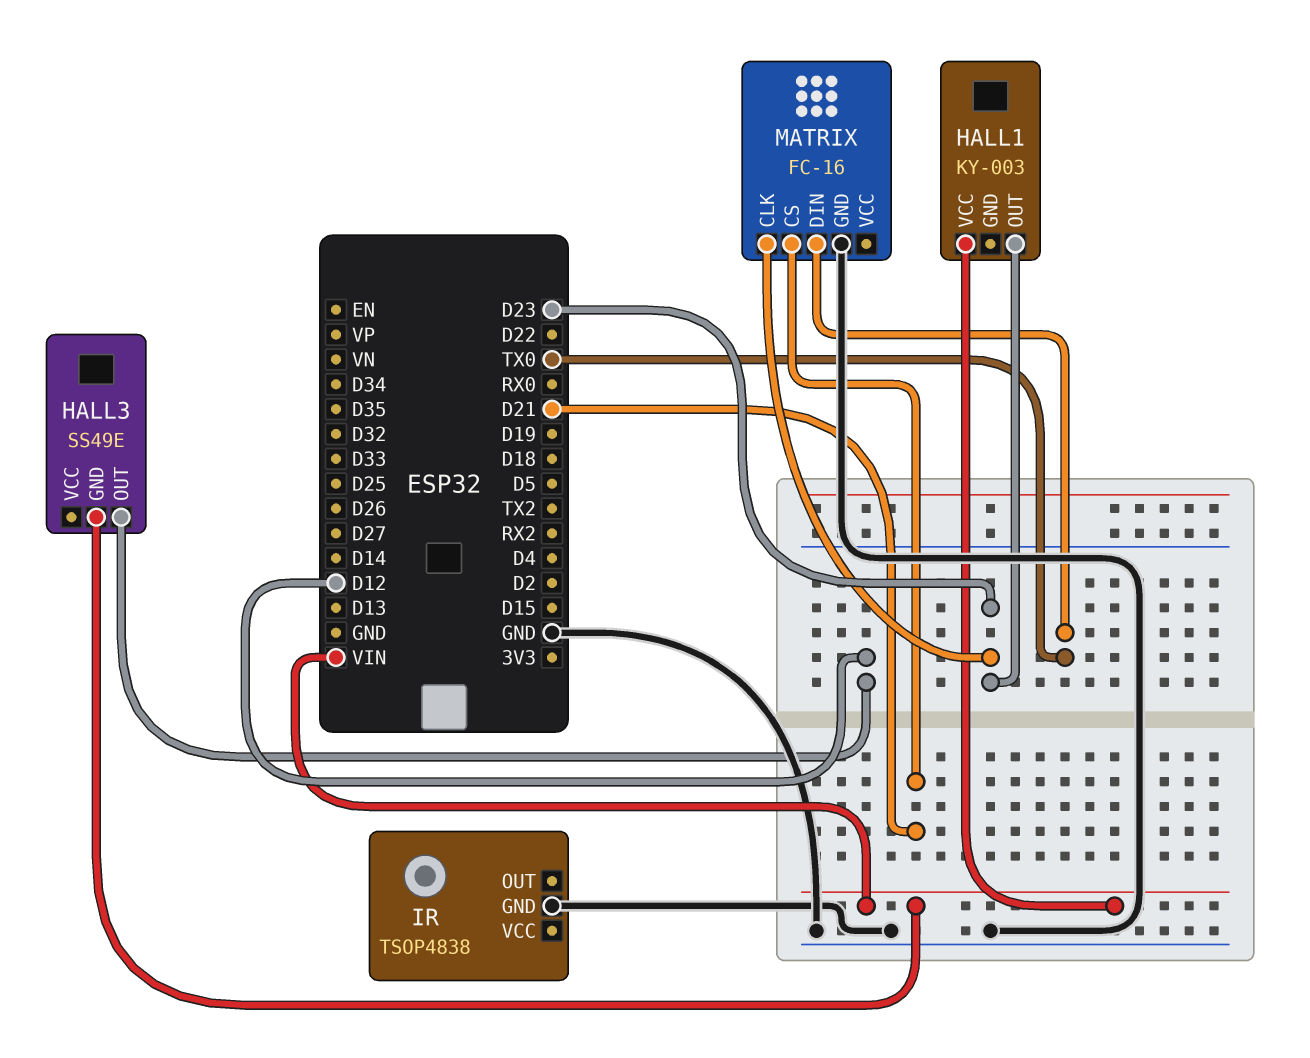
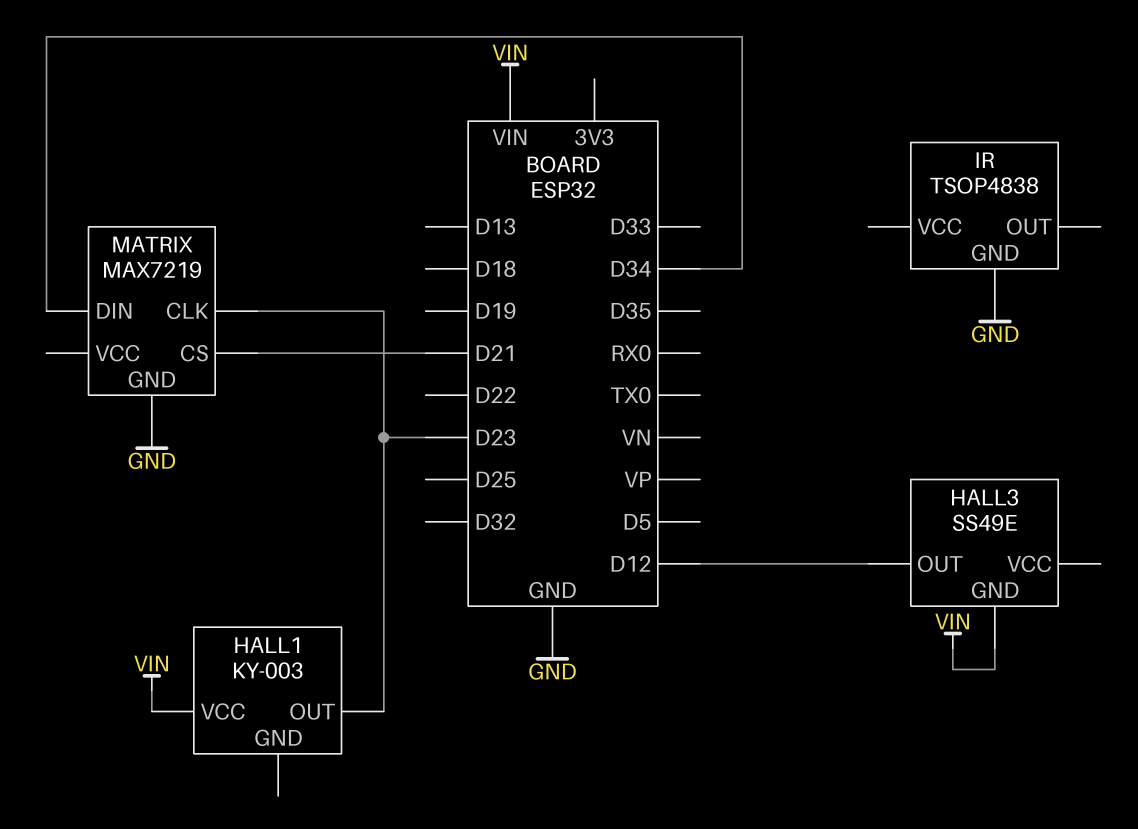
MATRIX: FC-16 -> MAX7219
MATRIX pin DIN: TX0 -> D34

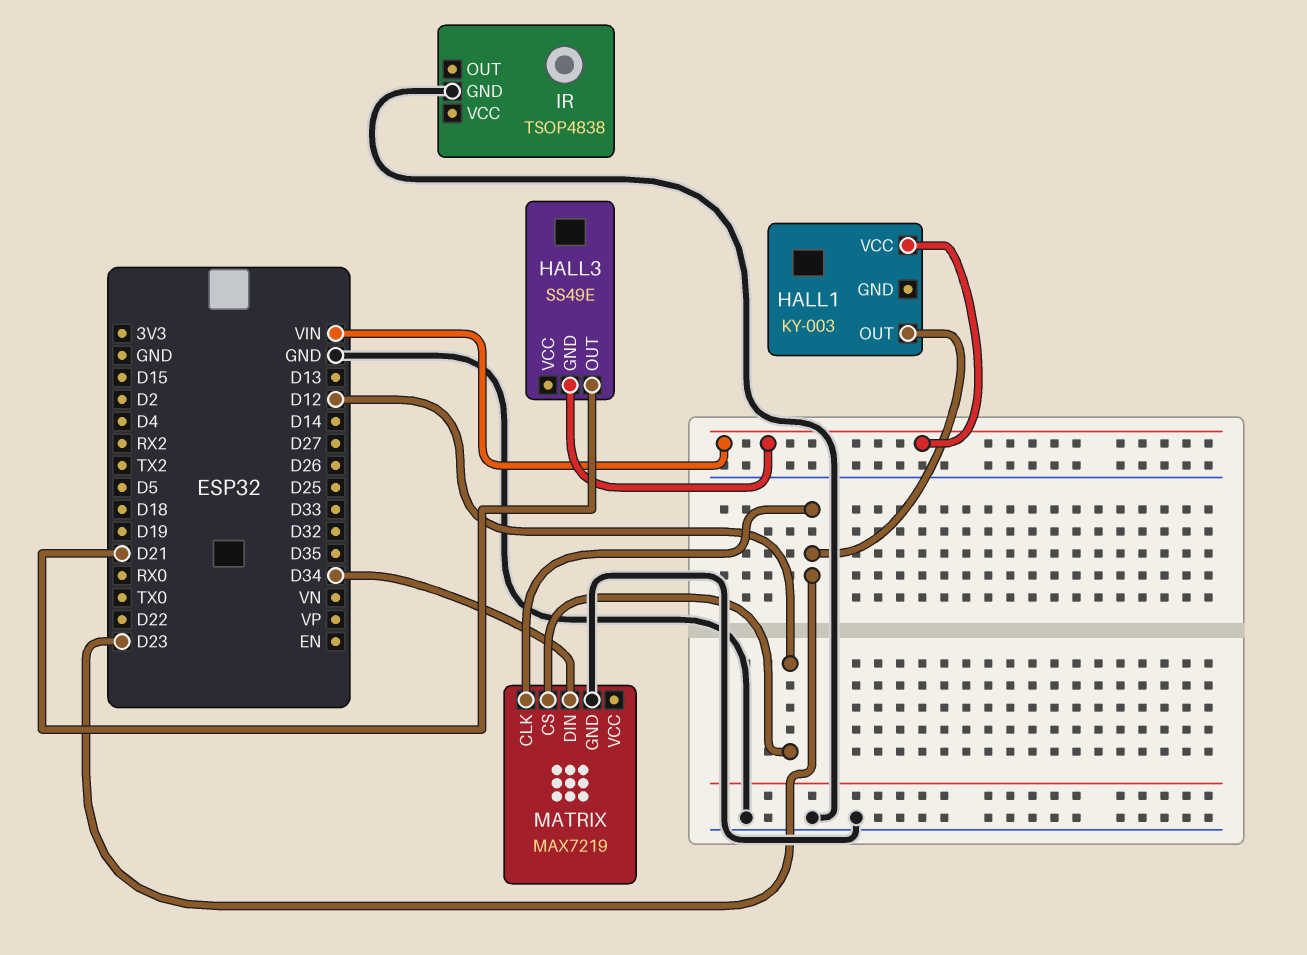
HALL3 pin OUT: D12 -> D21
MATRIX pin CS: D21 -> D12

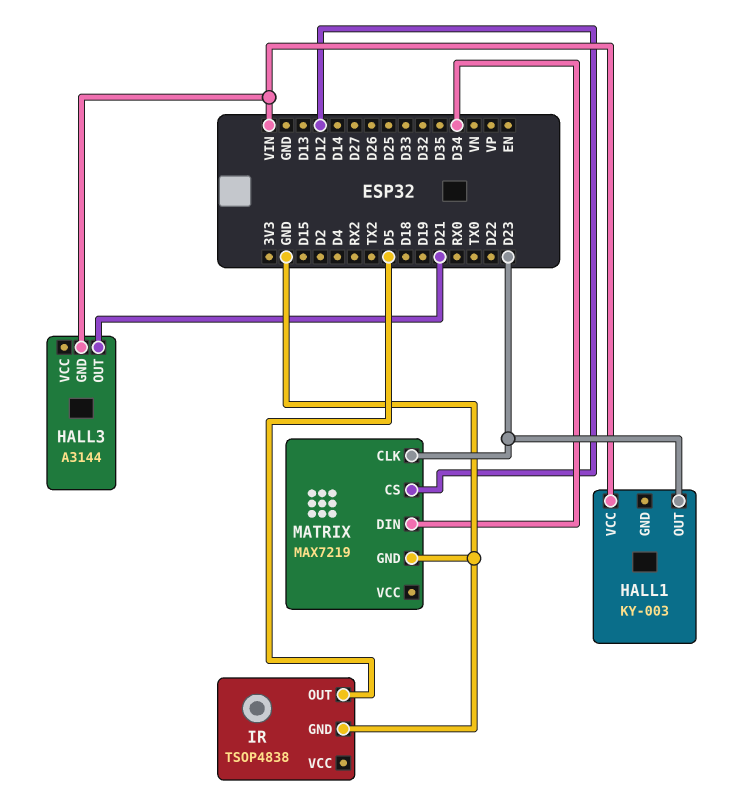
HALL3: SS49E -> A3144
IR pin OUT: none -> D5

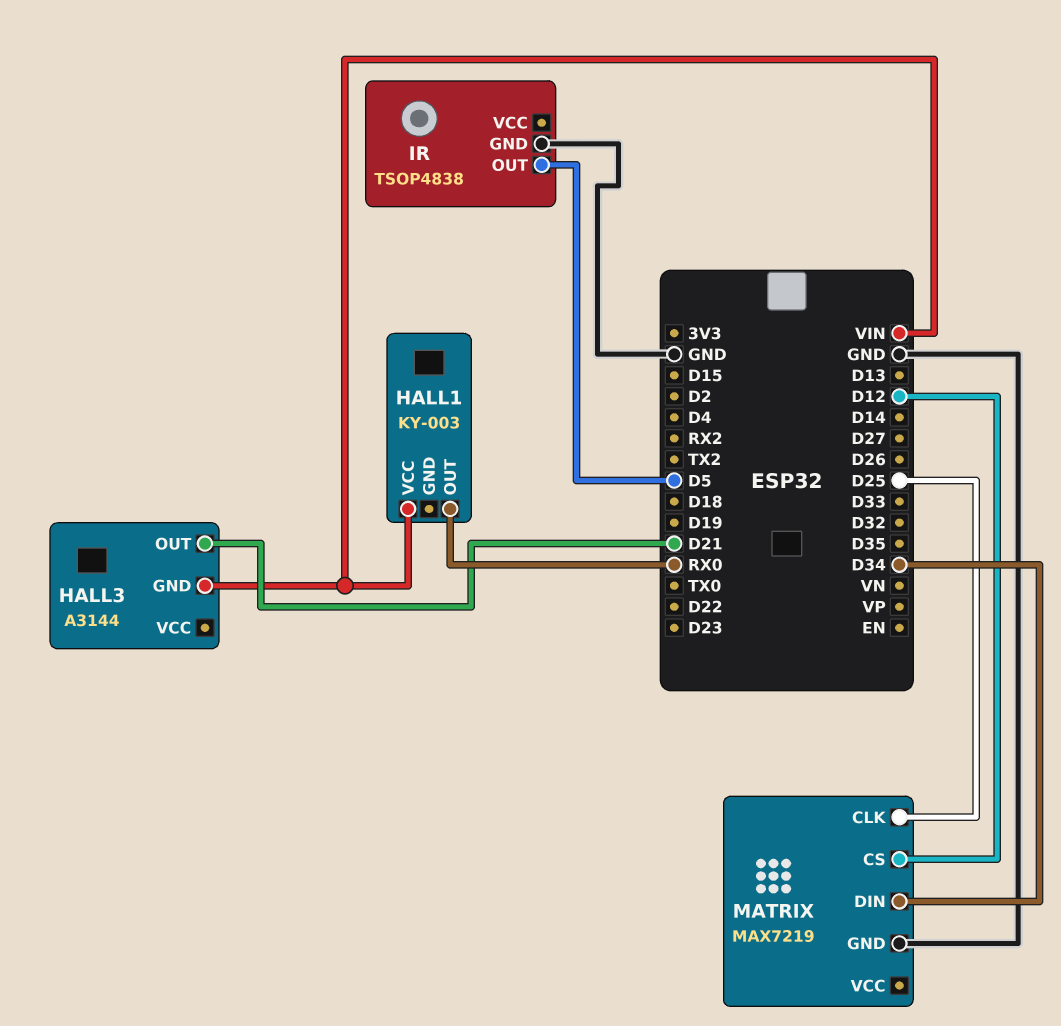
HALL1 pin OUT: D23 -> RX0
MATRIX pin CLK: D23 -> D25

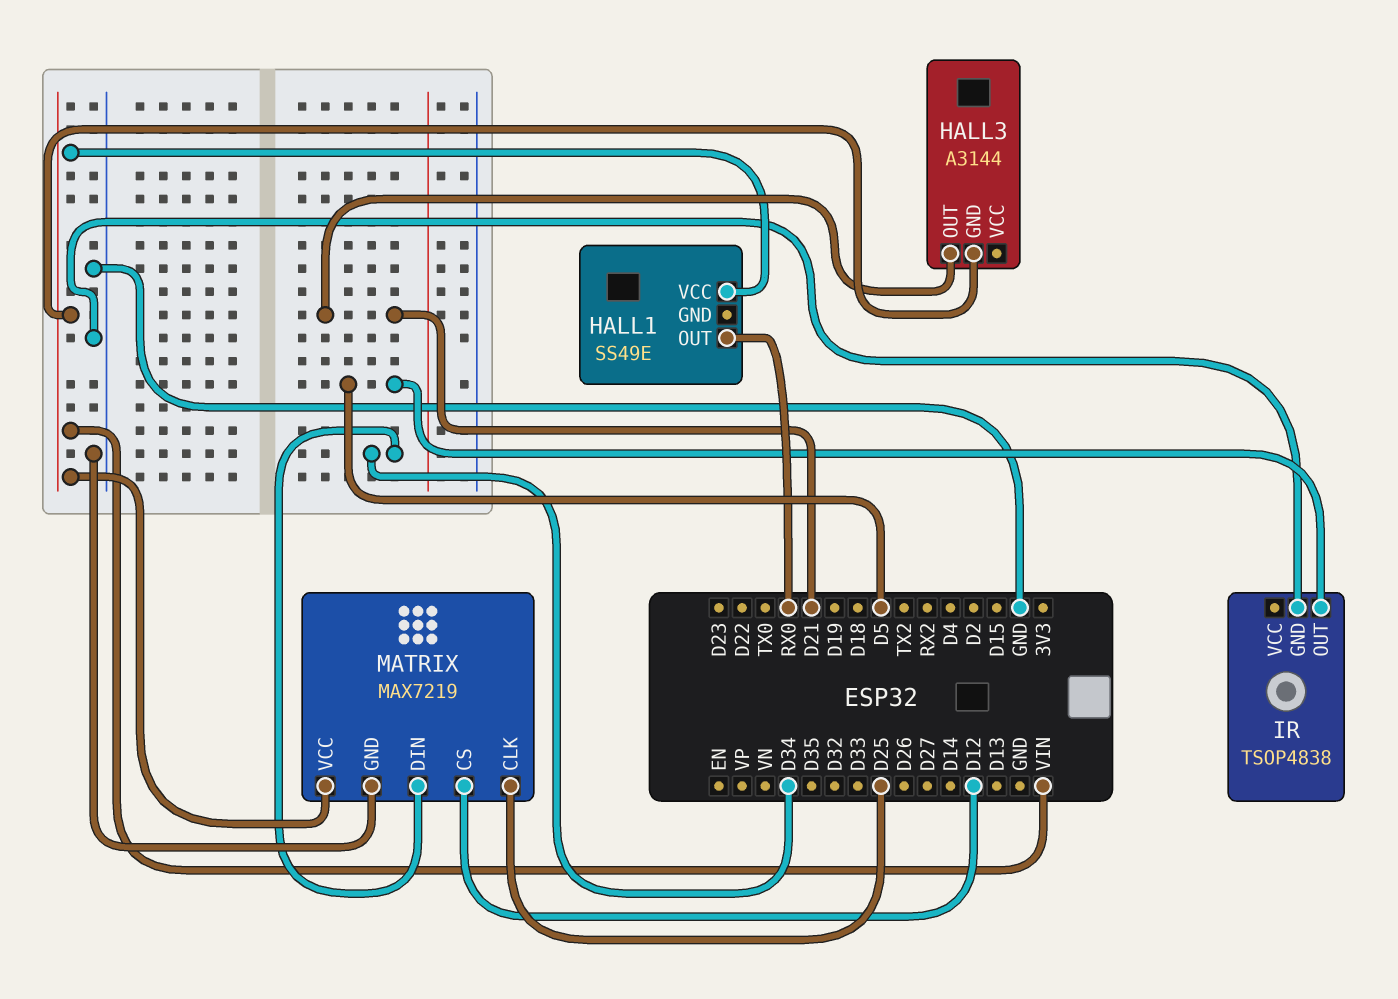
HALL1: KY-003 -> SS49E
MATRIX pin VCC: none -> VIN

